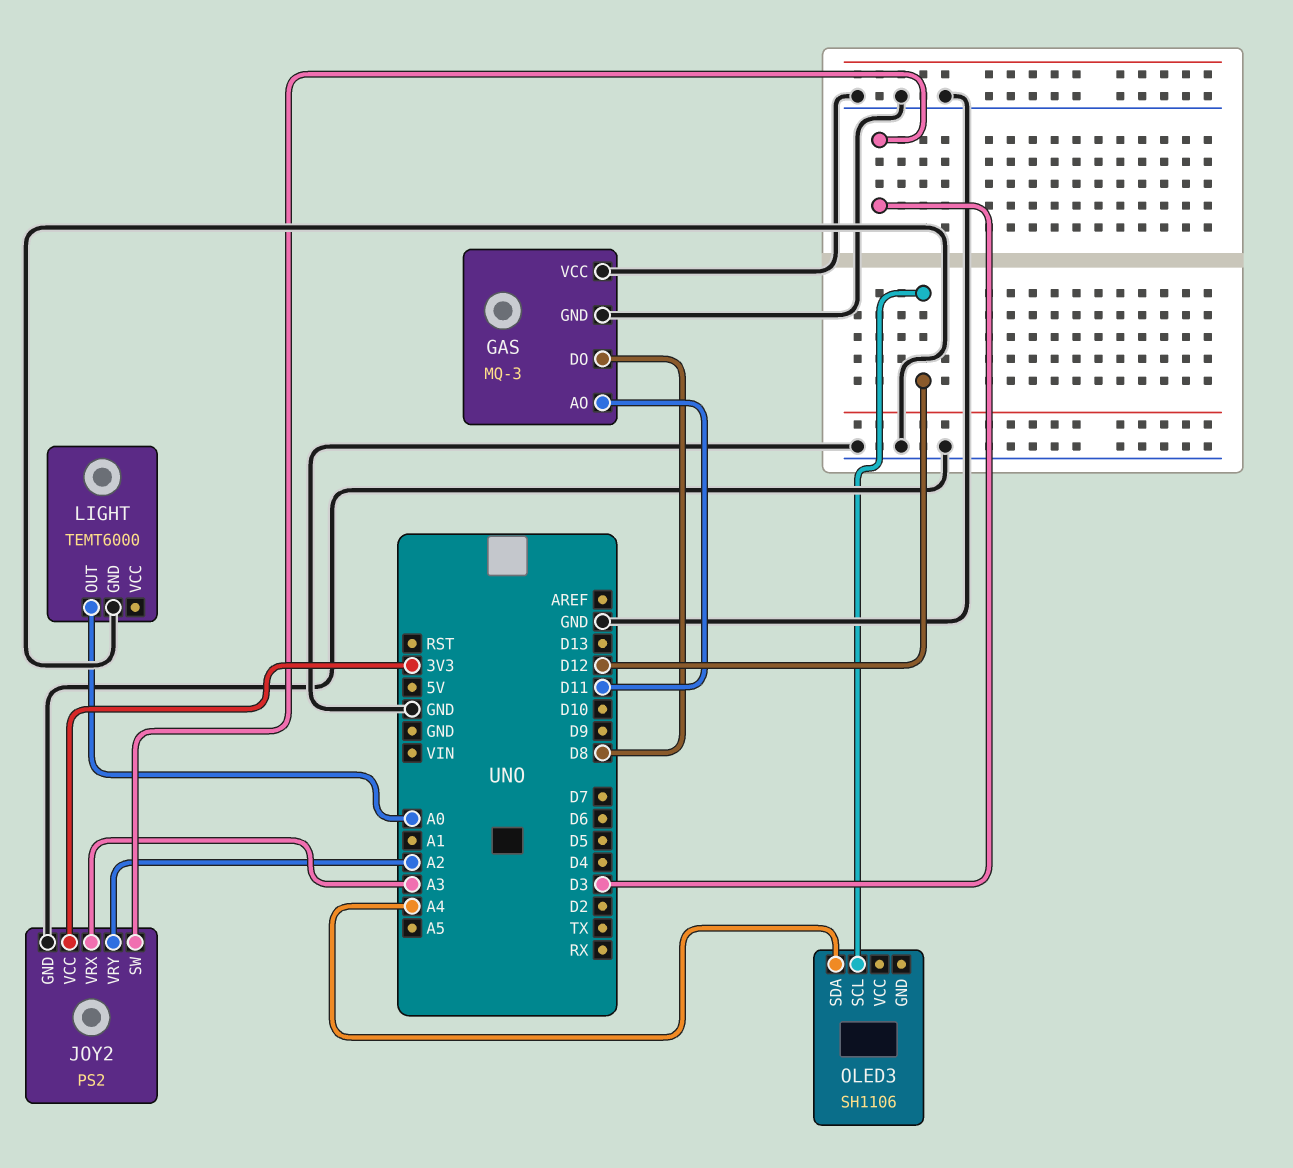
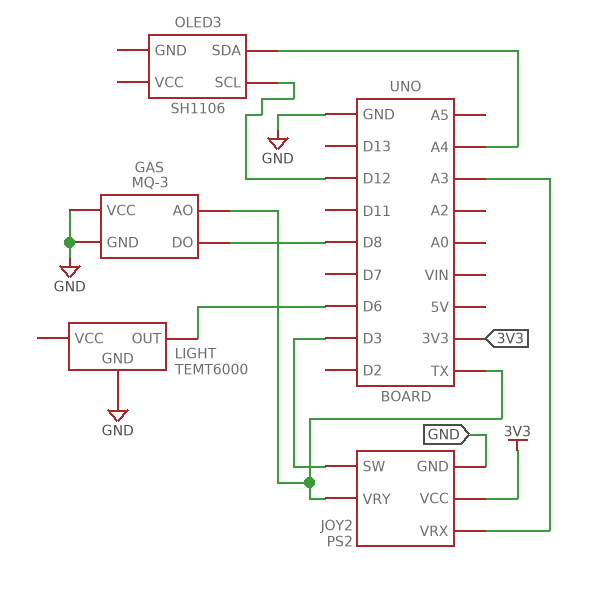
GAS pin AO: D11 -> TX
JOY2 pin VRY: A2 -> TX
LIGHT pin OUT: A0 -> D6

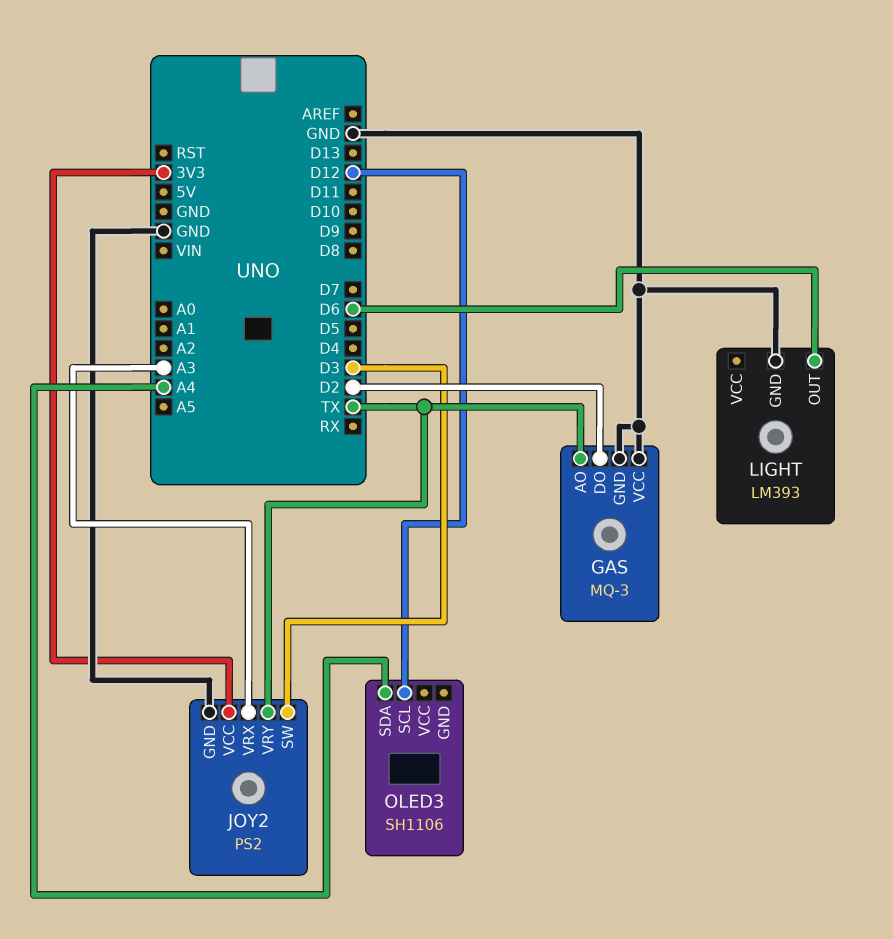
GAS pin DO: D8 -> D2
LIGHT: TEMT6000 -> LM393

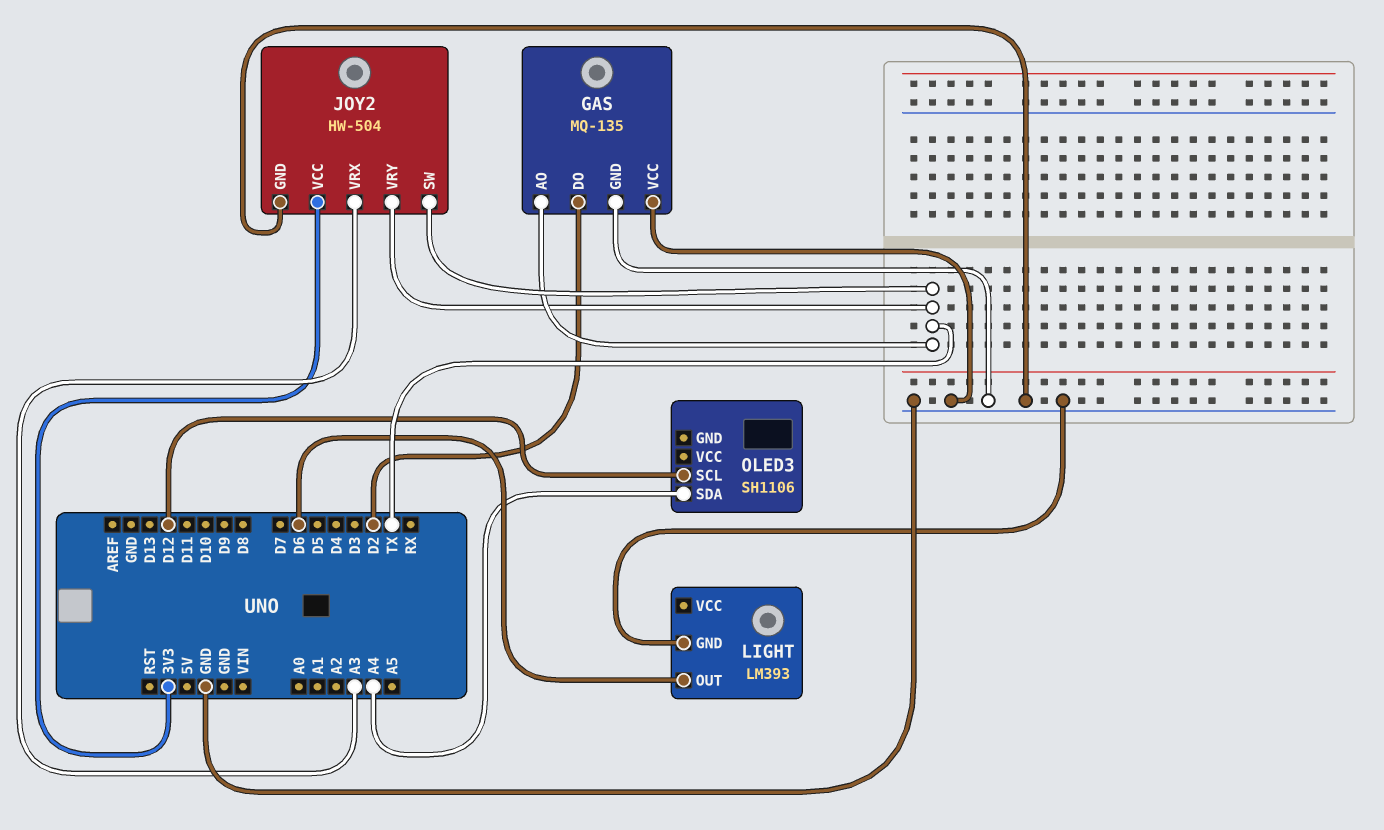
GAS: MQ-3 -> MQ-135
JOY2: PS2 -> HW-504
JOY2 pin SW: D3 -> TX

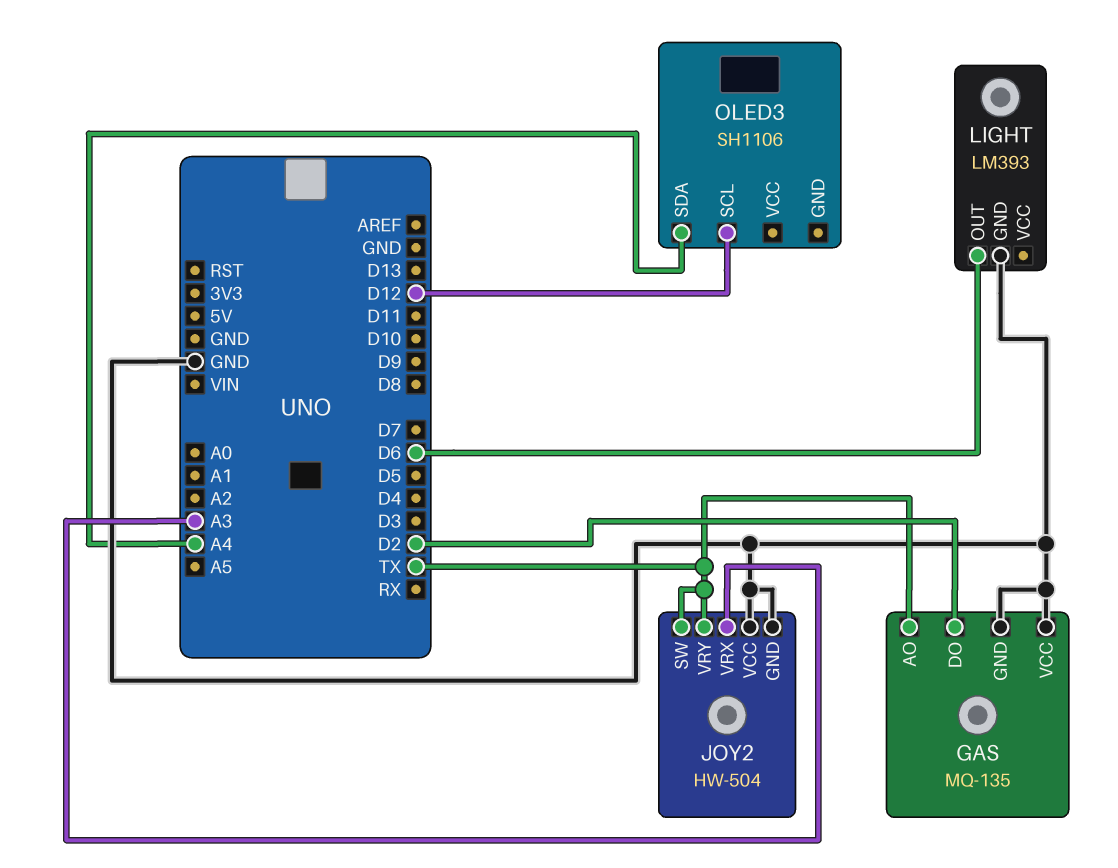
JOY2 pin VCC: 3V3 -> GND

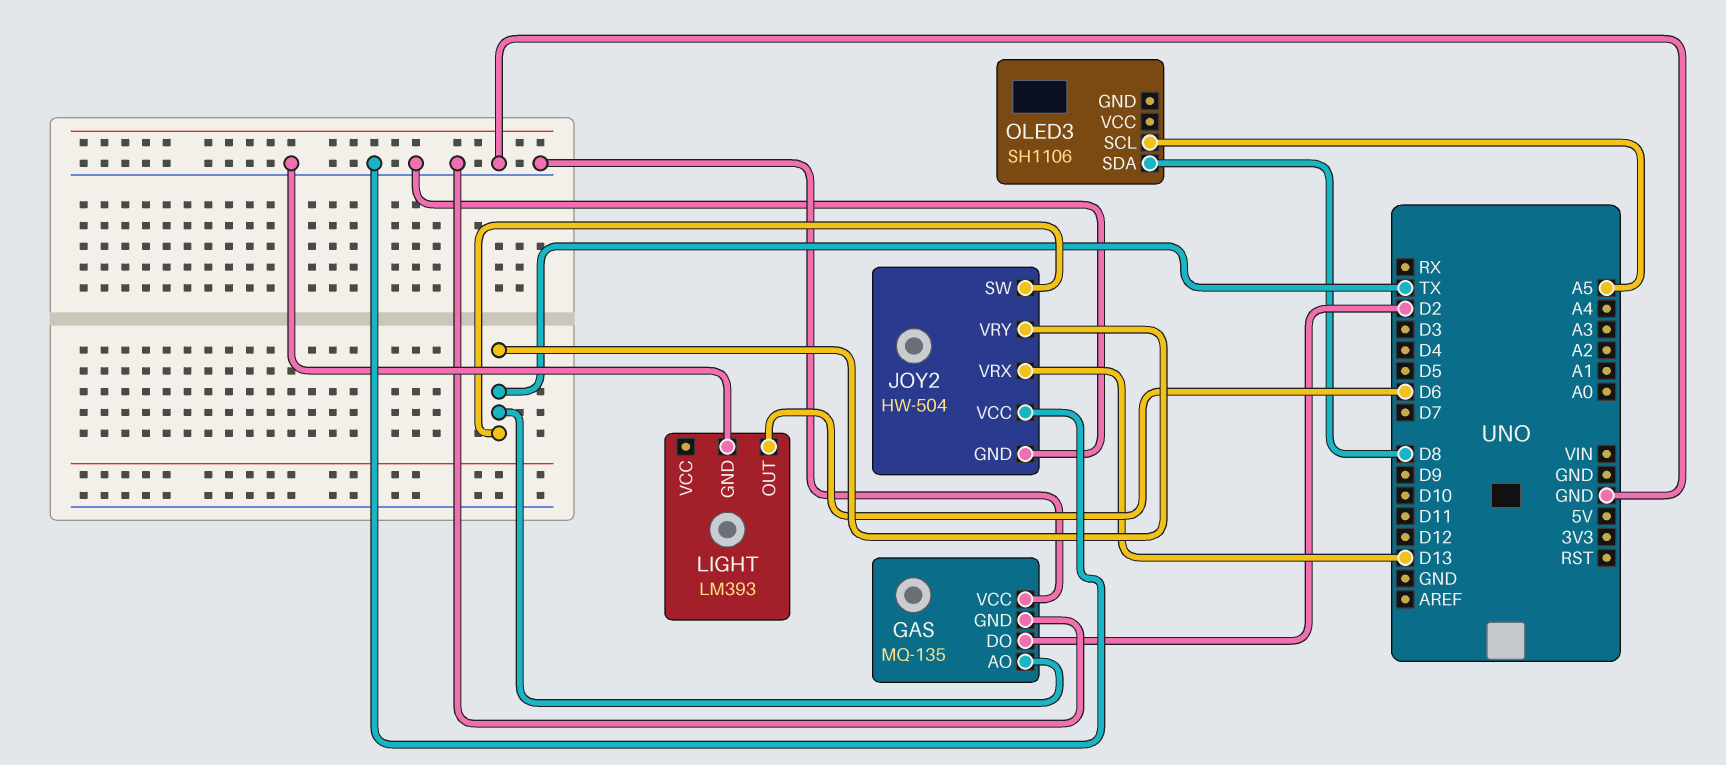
JOY2 pin VRX: A3 -> D13
OLED3 pin SCL: D12 -> A5
OLED3 pin SDA: A4 -> D8

